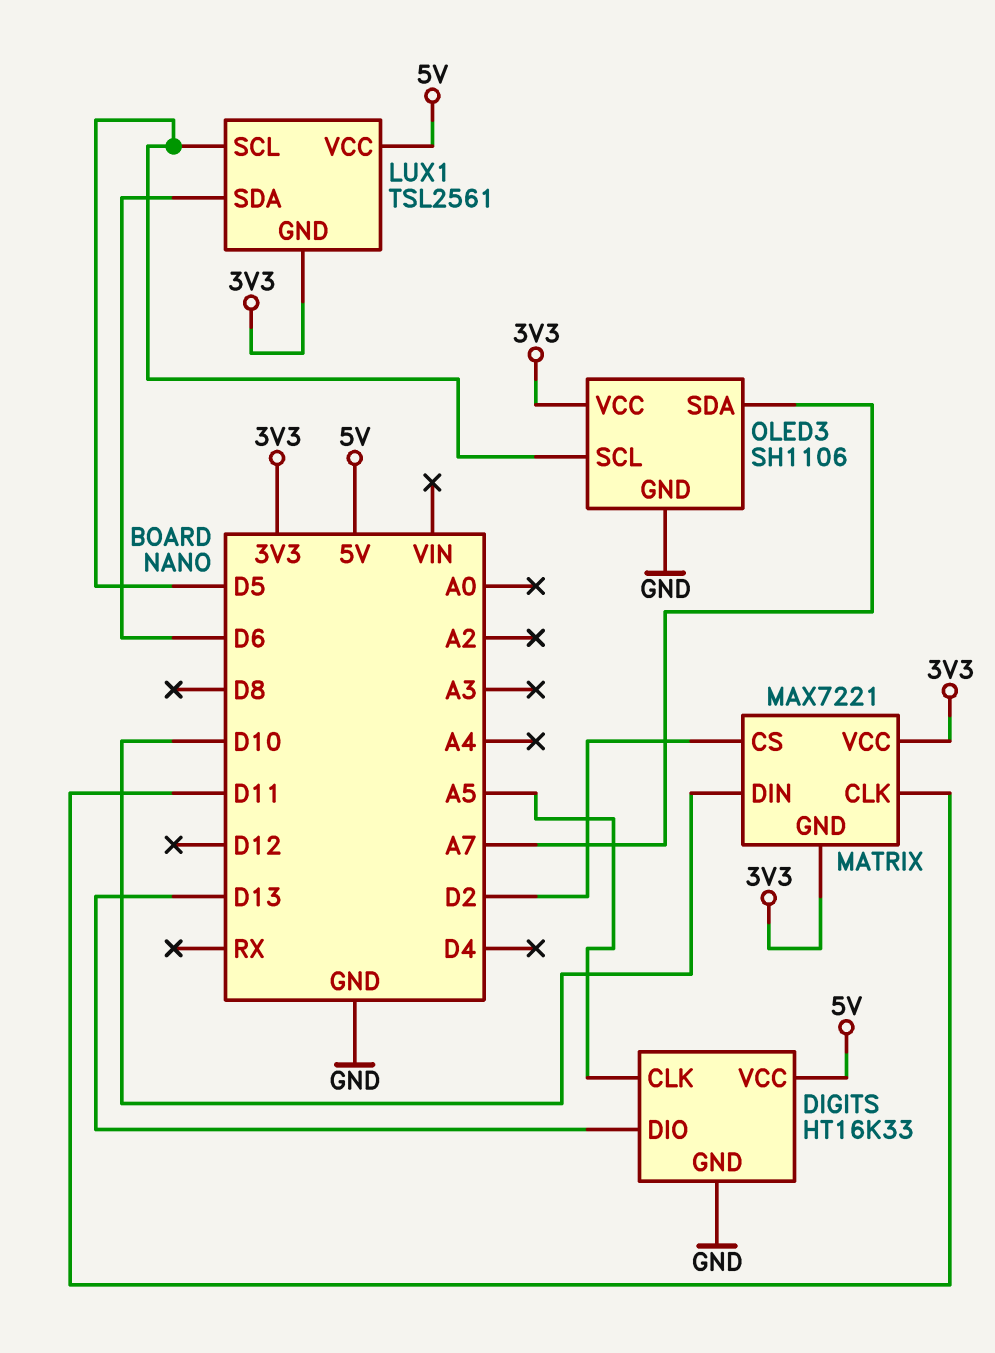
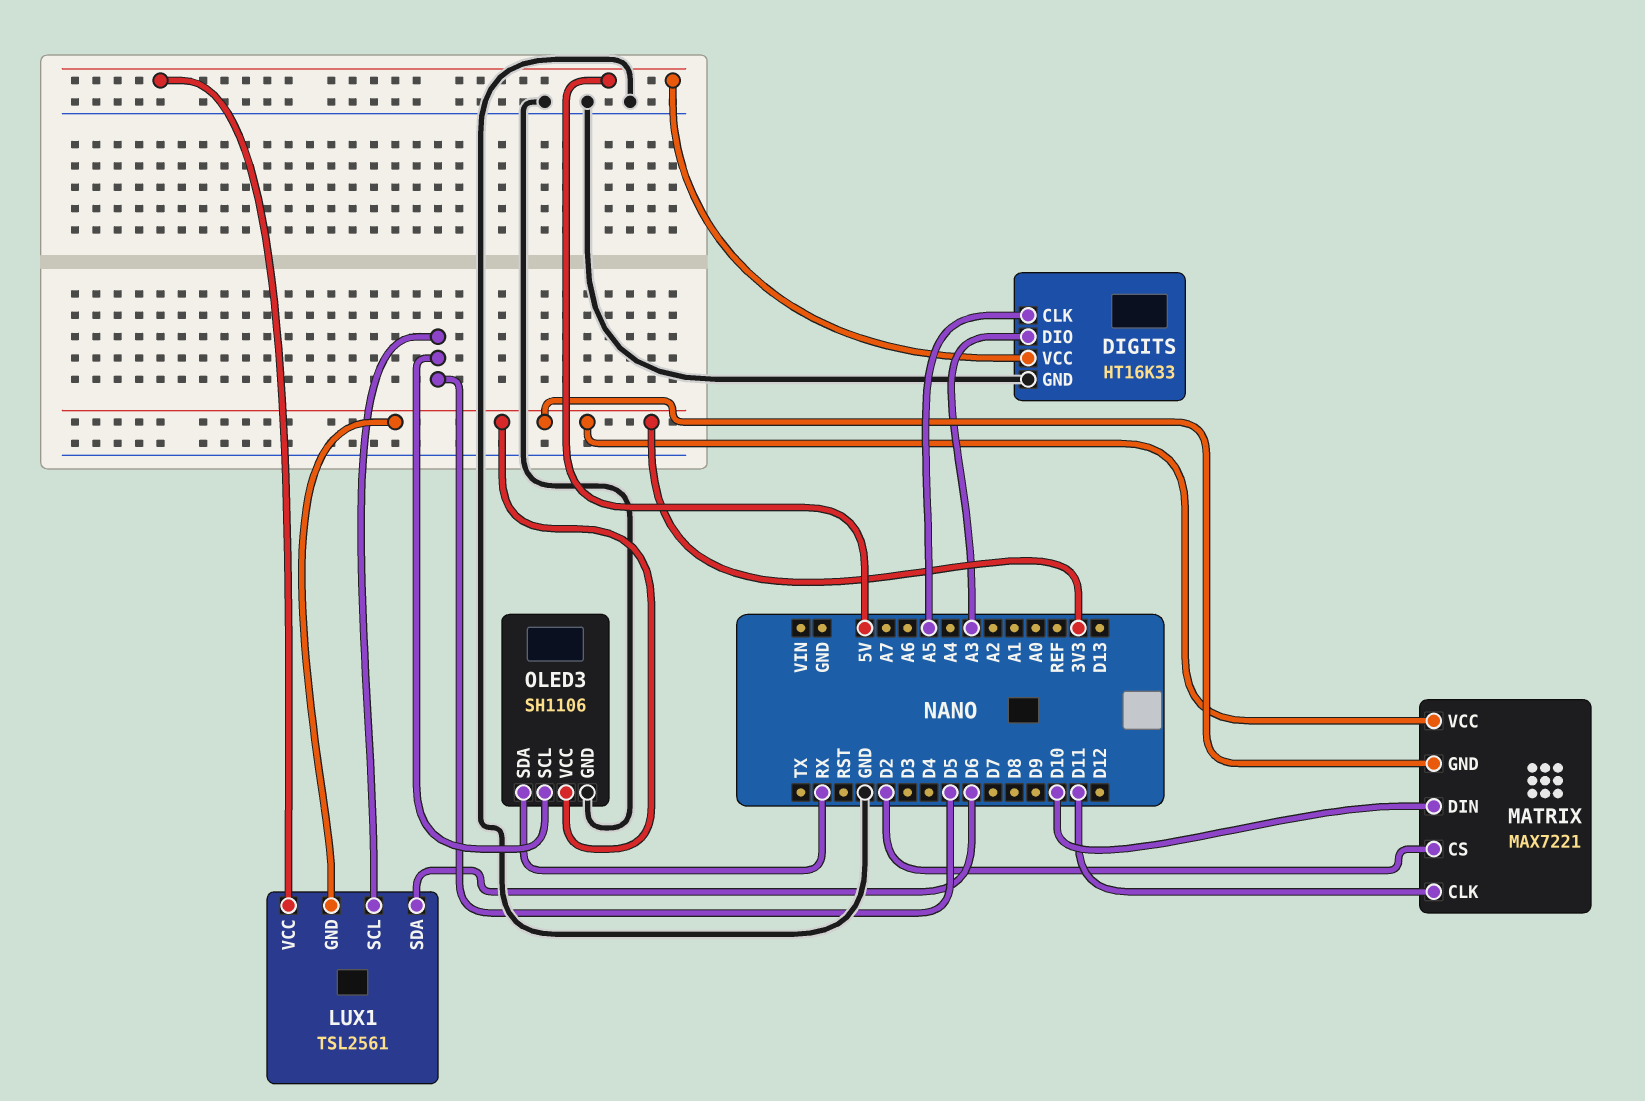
DIGITS pin DIO: D13 -> A3
OLED3 pin SDA: A7 -> RX

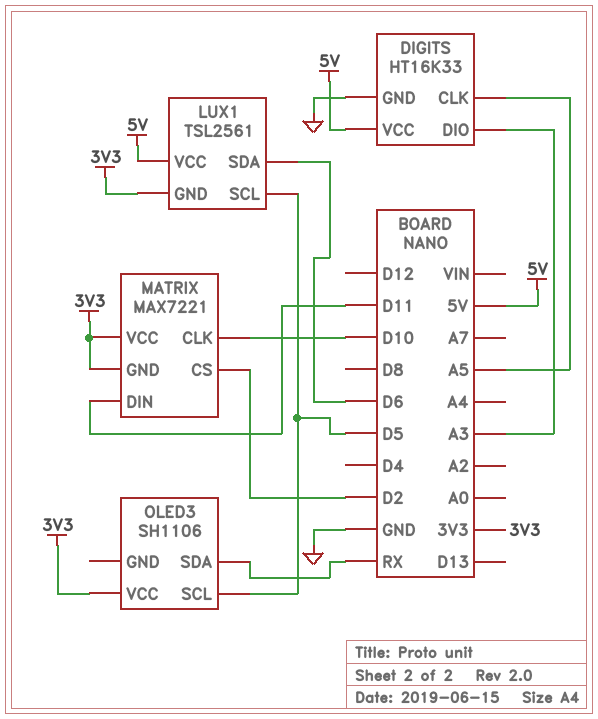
MATRIX pin CLK: D11 -> D10
MATRIX pin DIN: D10 -> D11
OLED3 pin GND: GND -> none

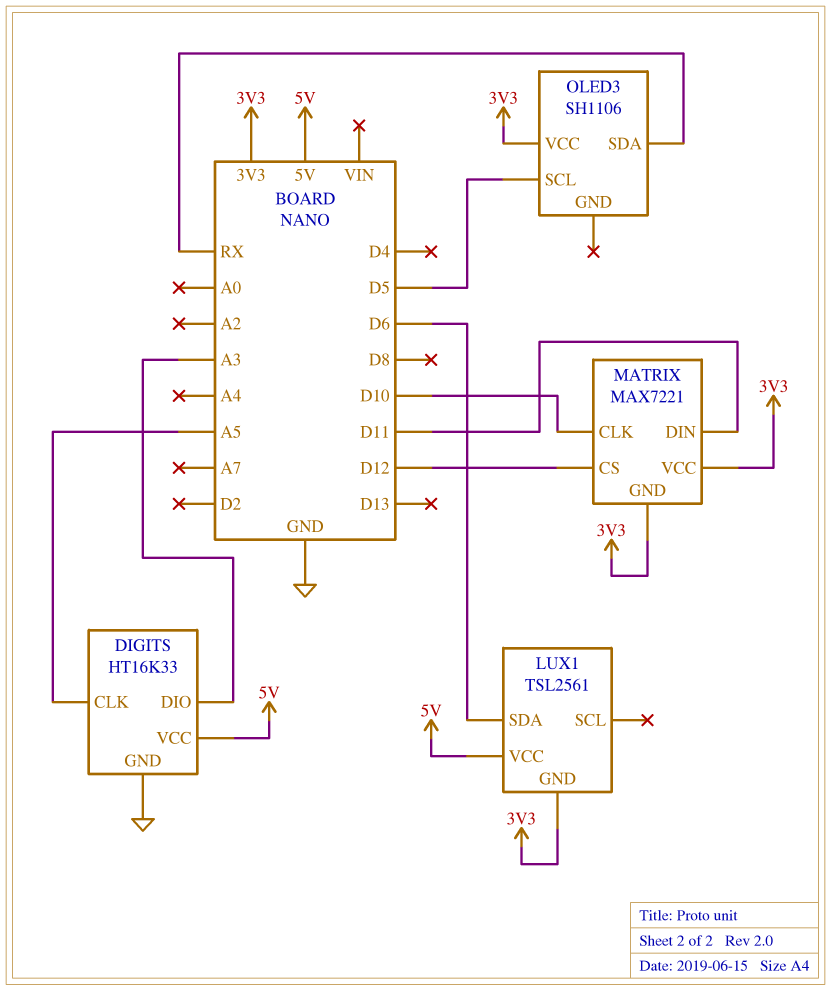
LUX1 pin SCL: D5 -> none
MATRIX pin CS: D2 -> D12

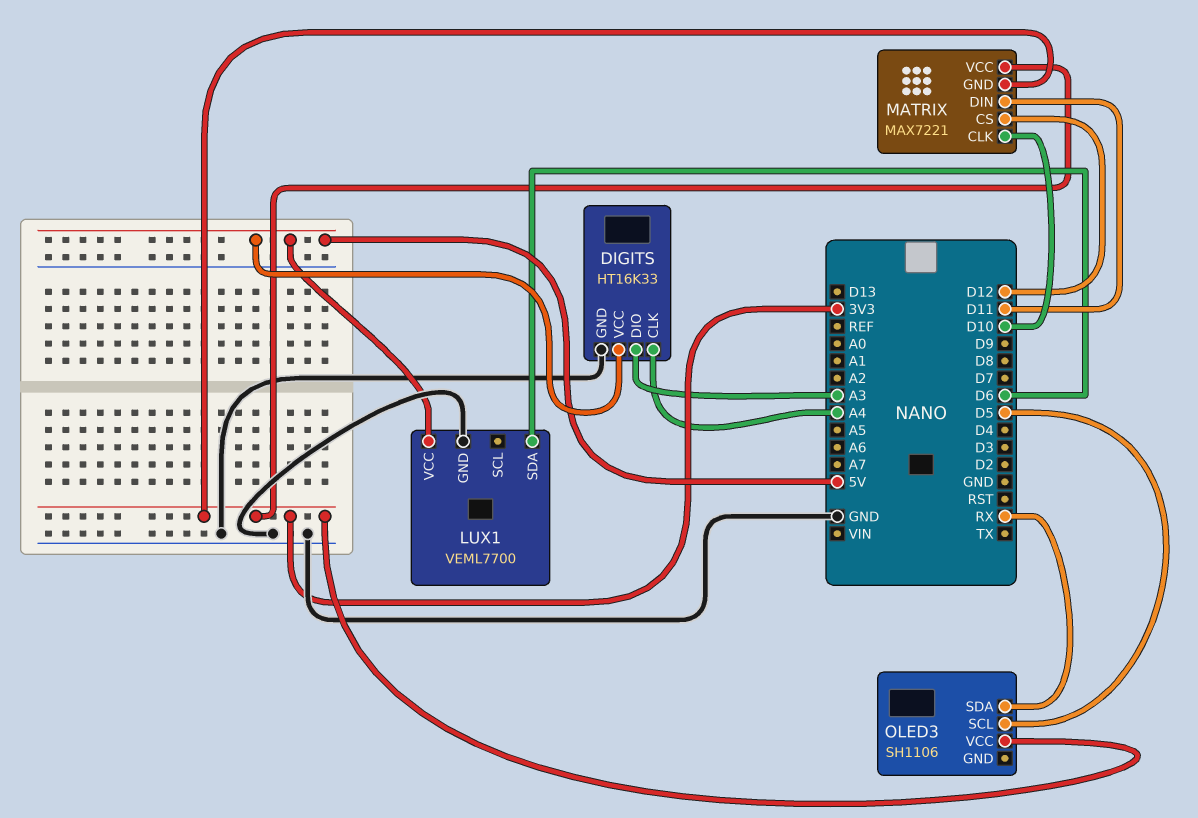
DIGITS pin CLK: A5 -> A4
LUX1: TSL2561 -> VEML7700
LUX1 pin GND: 3V3 -> GND

